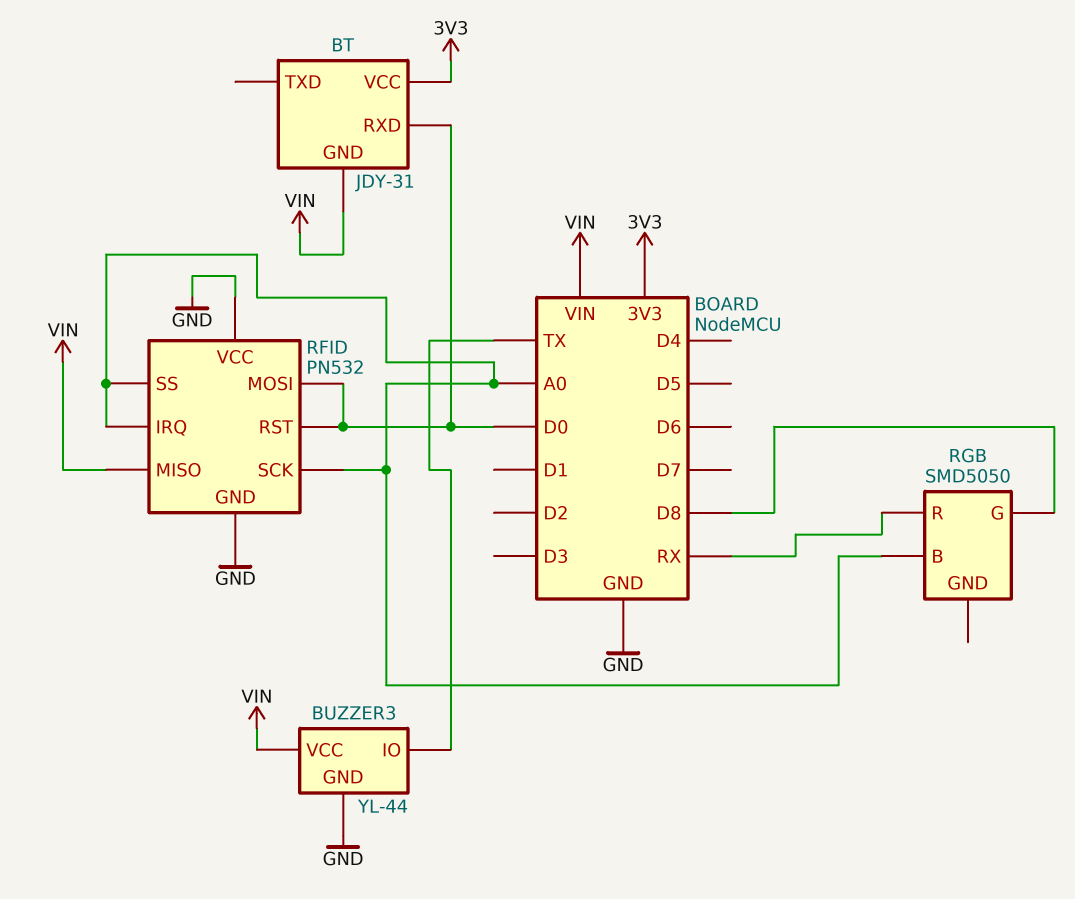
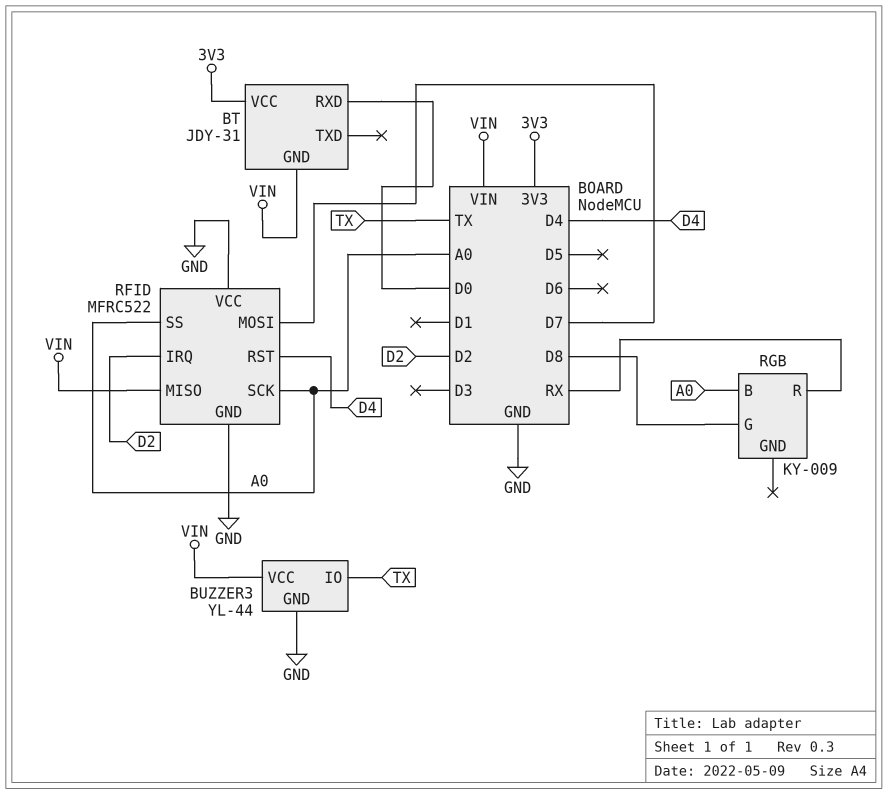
RFID: PN532 -> MFRC522
RFID pin IRQ: A0 -> D2
RFID pin MOSI: D0 -> D7
RFID pin RST: D0 -> D4
RGB: SMD5050 -> KY-009

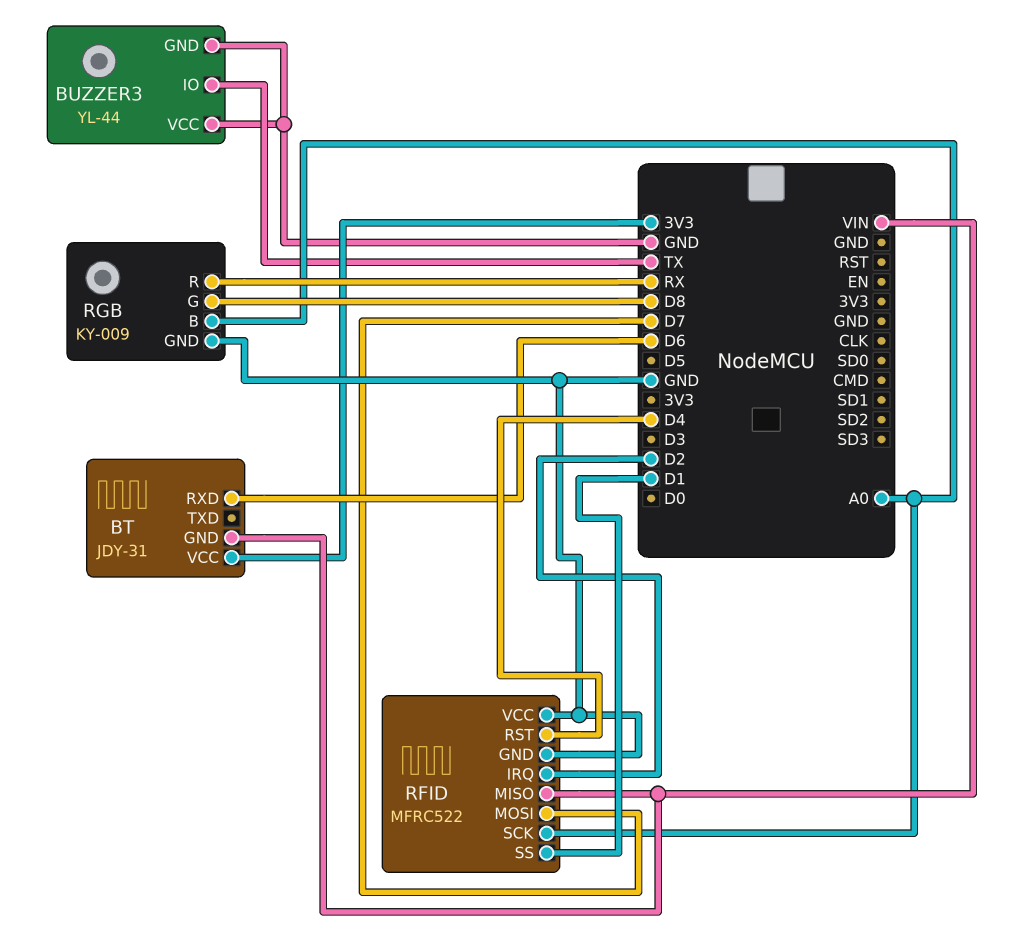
BT pin RXD: D0 -> D6
BUZZER3 pin VCC: VIN -> GND
RFID pin SS: A0 -> D1
RGB pin GND: none -> GND

